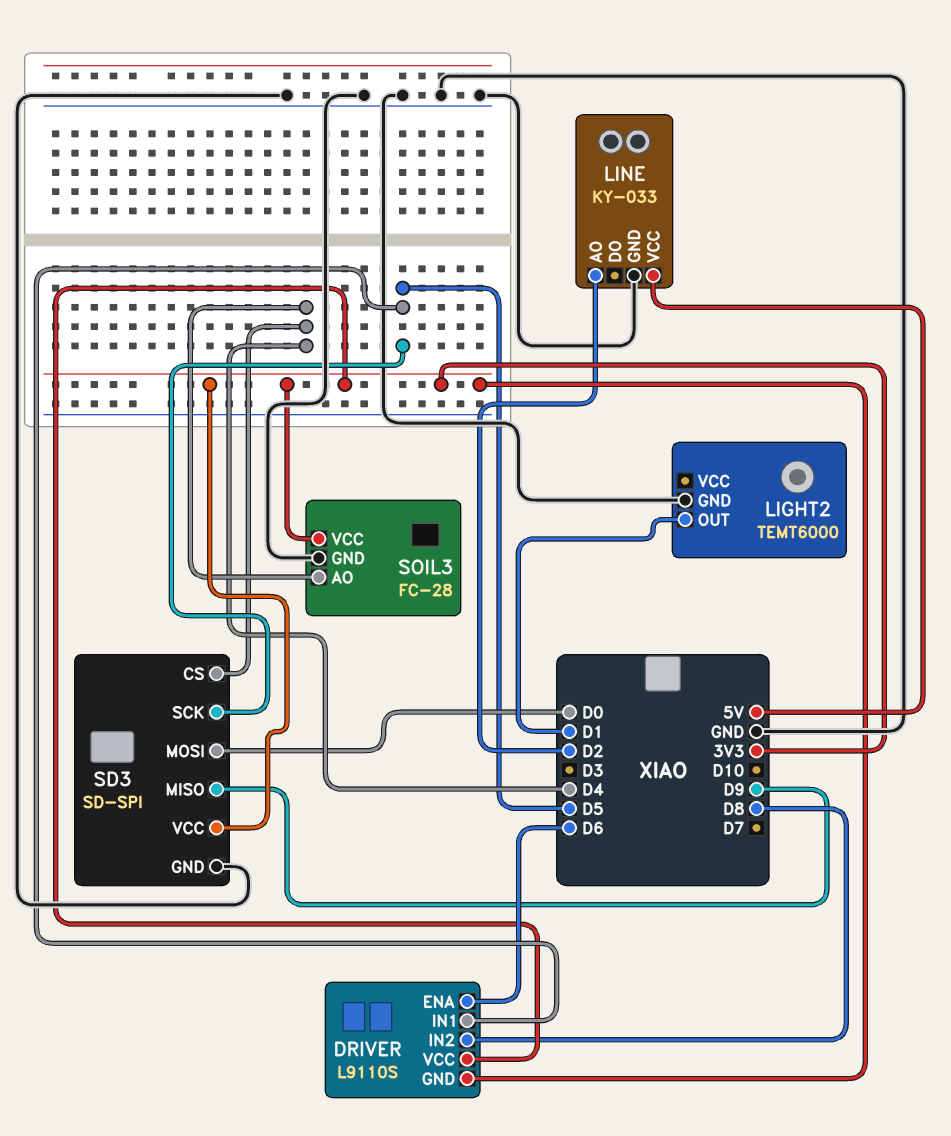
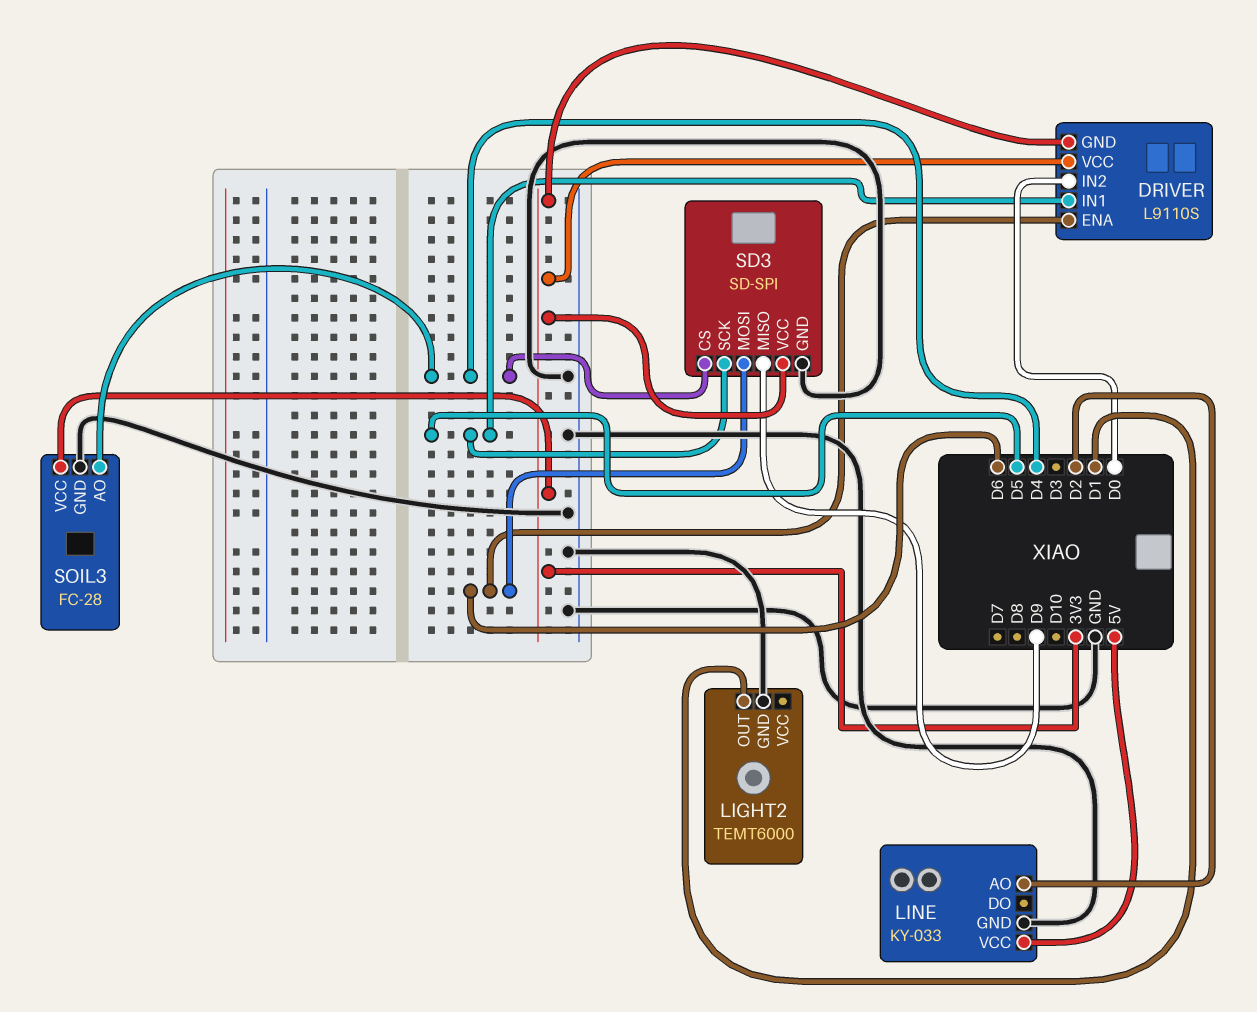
DRIVER pin IN2: D8 -> D0
SD3 pin MOSI: D0 -> D6

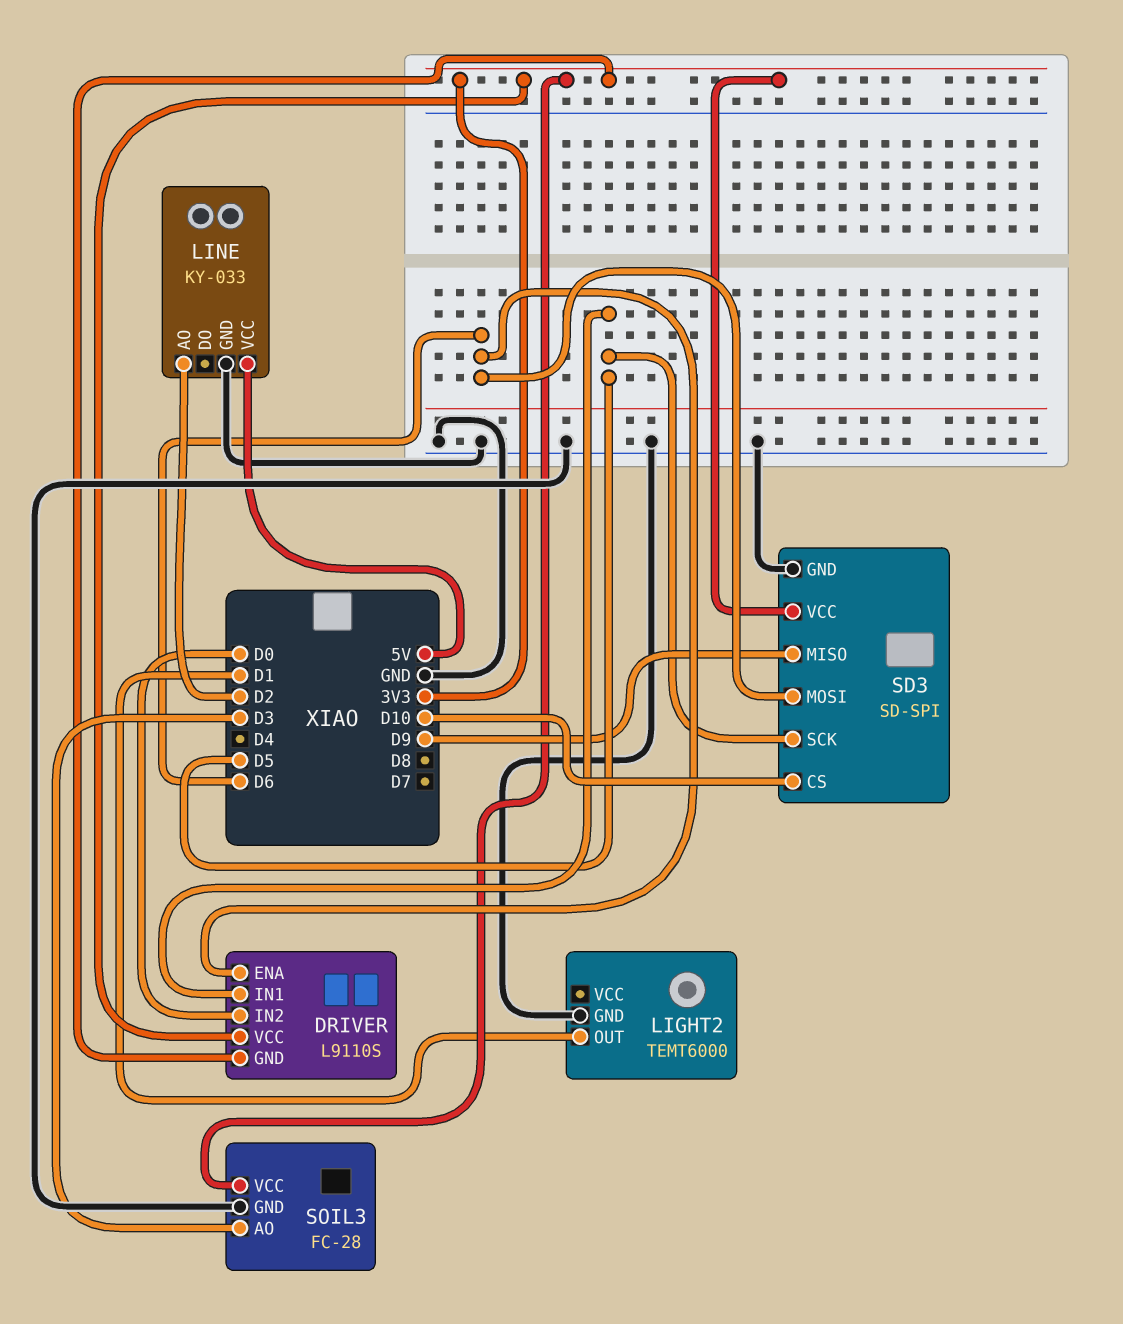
SD3 pin CS: D4 -> D10
SOIL3 pin AO: D4 -> D3

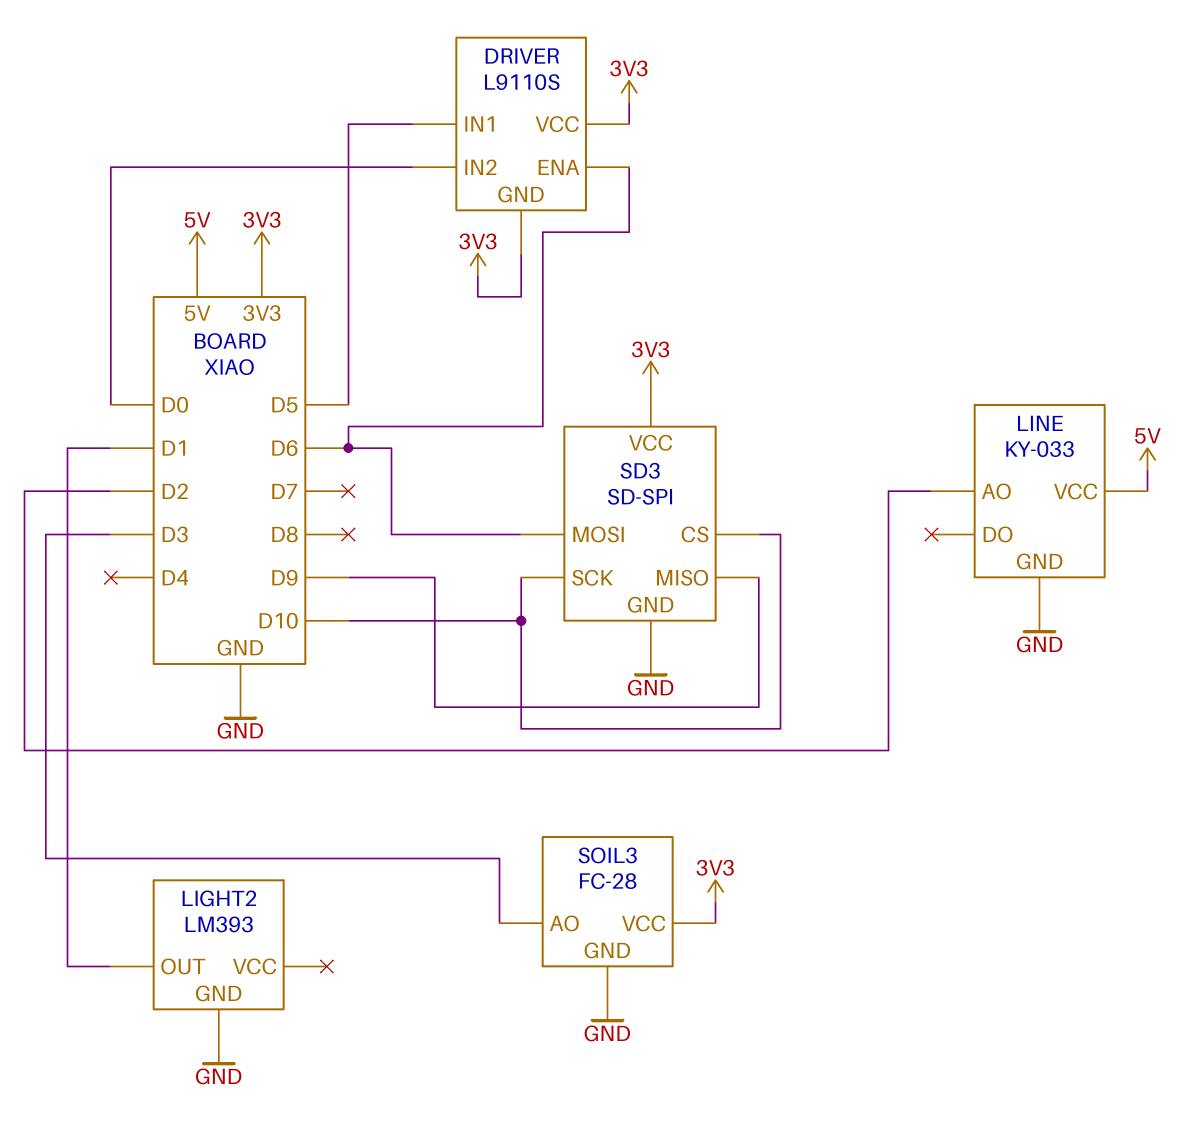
LIGHT2: TEMT6000 -> LM393
SD3 pin SCK: D5 -> D10

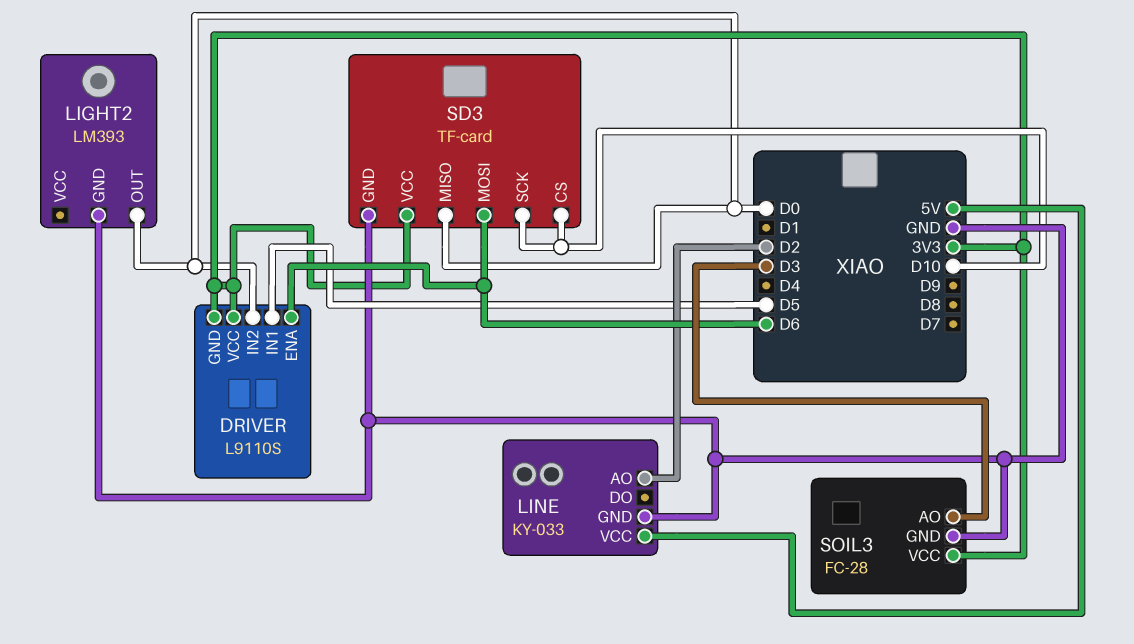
LIGHT2 pin OUT: D1 -> D0
SD3: SD-SPI -> TF-card
SD3 pin MISO: D9 -> D0

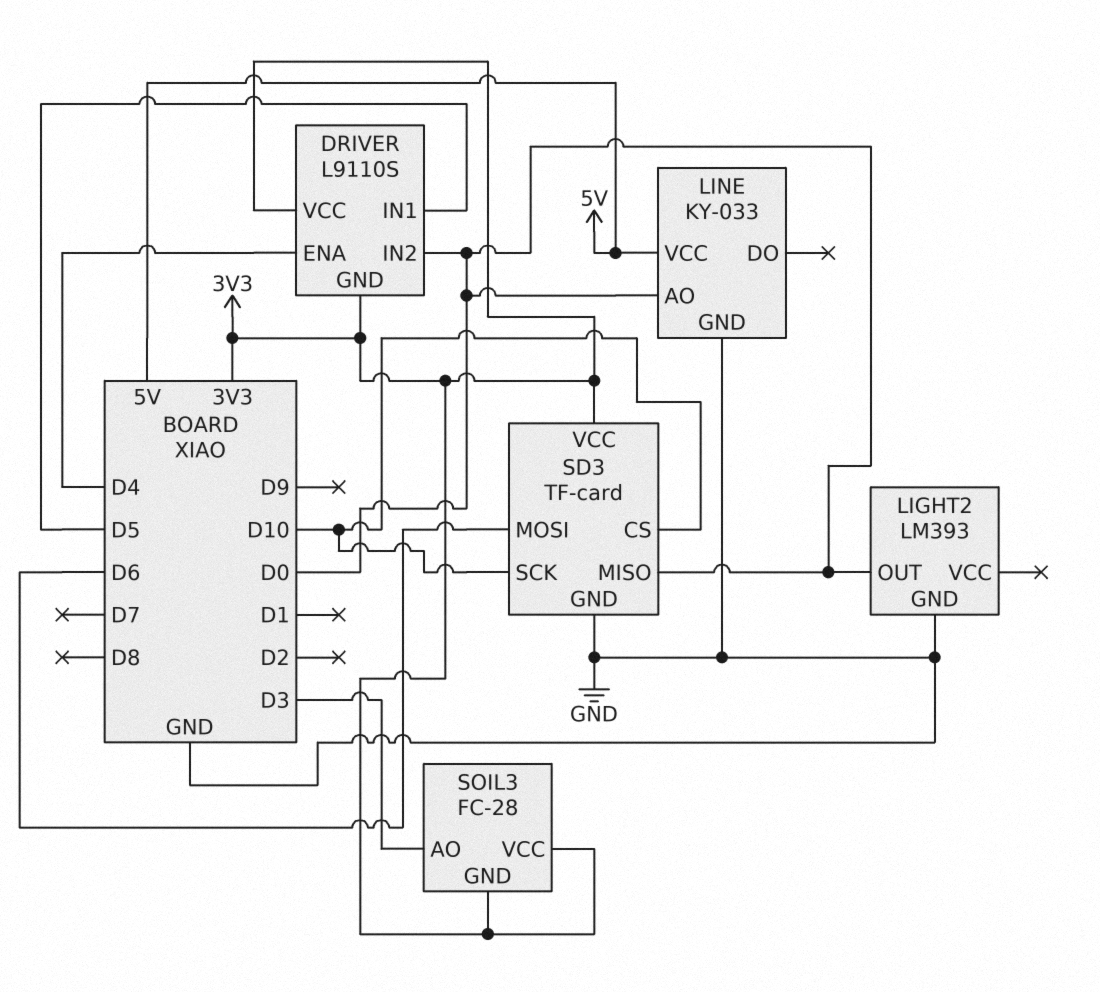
DRIVER pin ENA: D6 -> D4
LINE pin AO: D2 -> D0
SOIL3 pin GND: GND -> 3V3

